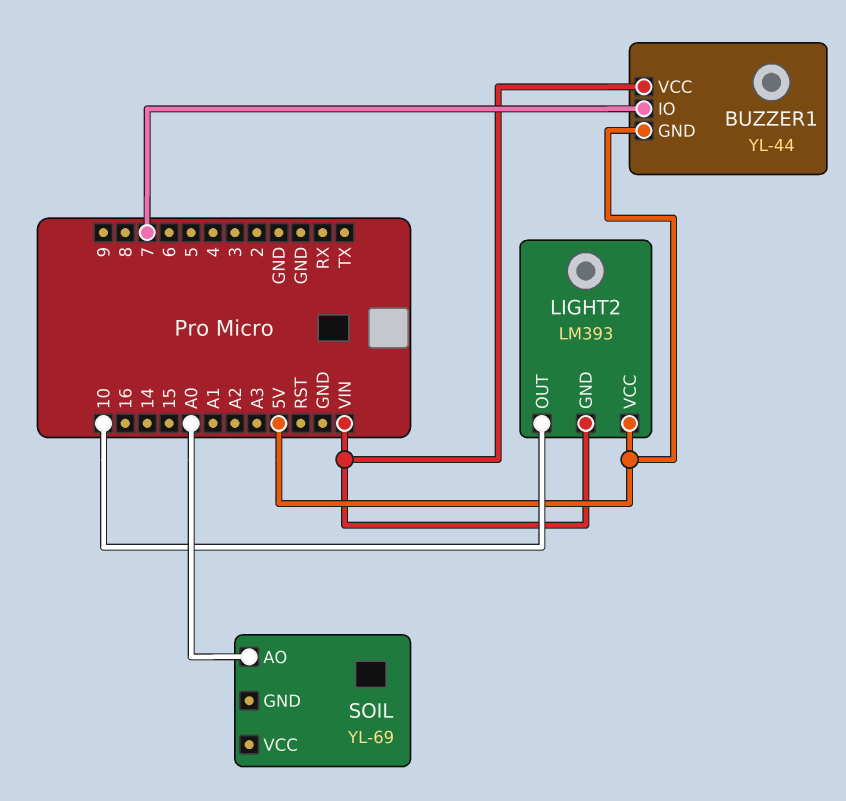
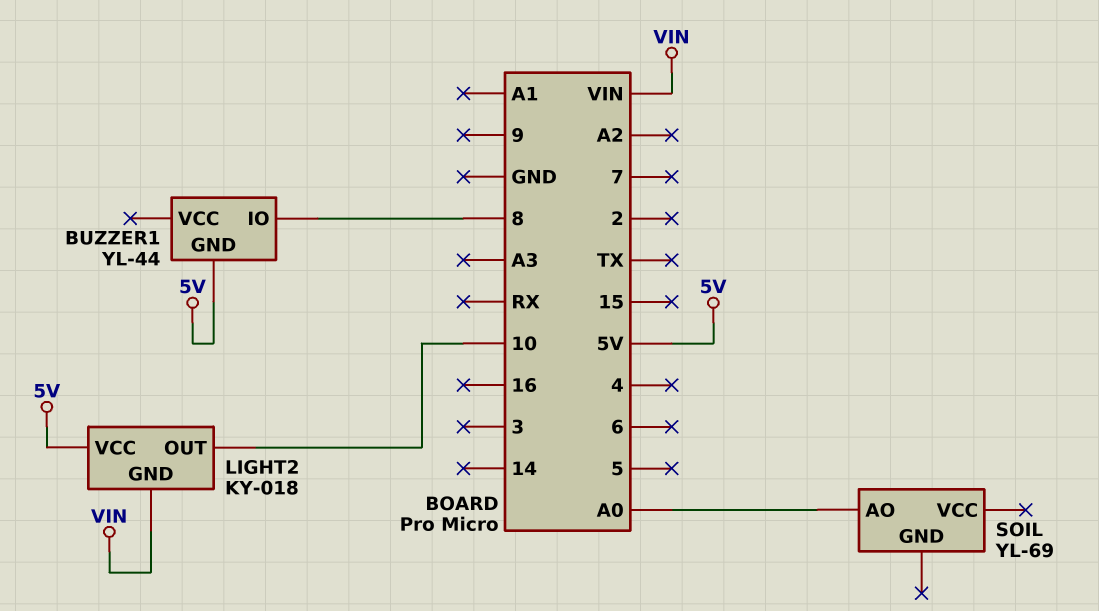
BUZZER1 pin IO: 7 -> 8
BUZZER1 pin VCC: VIN -> none
LIGHT2: LM393 -> KY-018

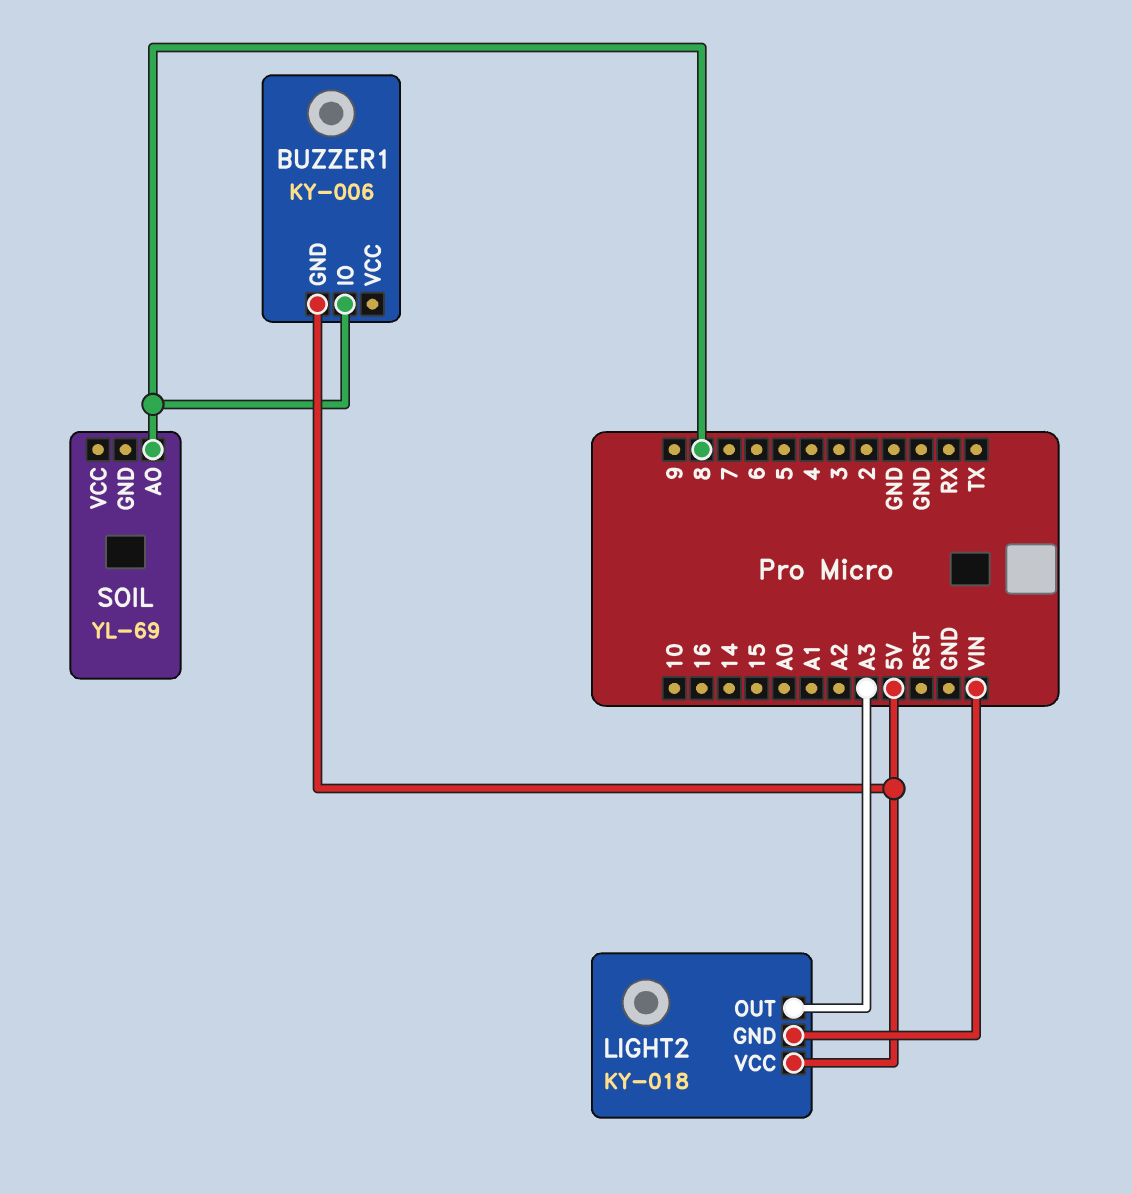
BUZZER1: YL-44 -> KY-006
LIGHT2 pin OUT: 10 -> A3
SOIL pin AO: A0 -> 8

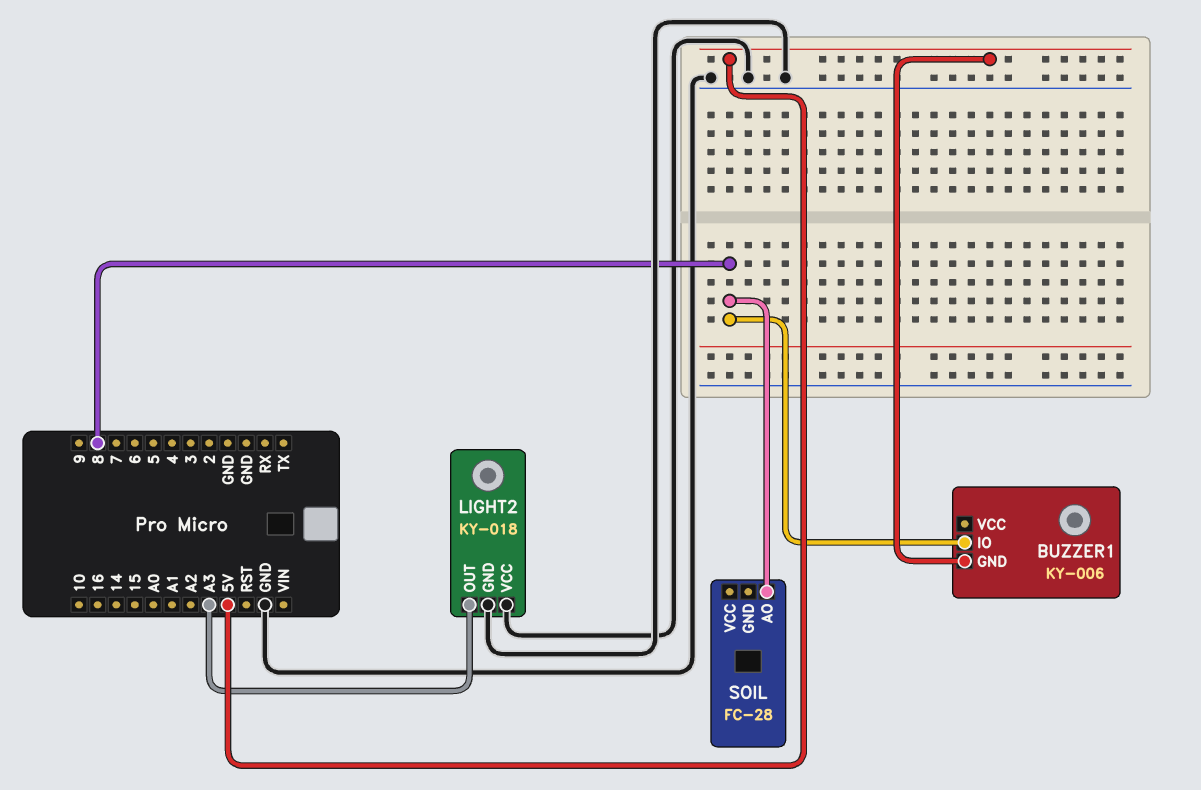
LIGHT2 pin GND: VIN -> GND
LIGHT2 pin VCC: 5V -> GND
SOIL: YL-69 -> FC-28

